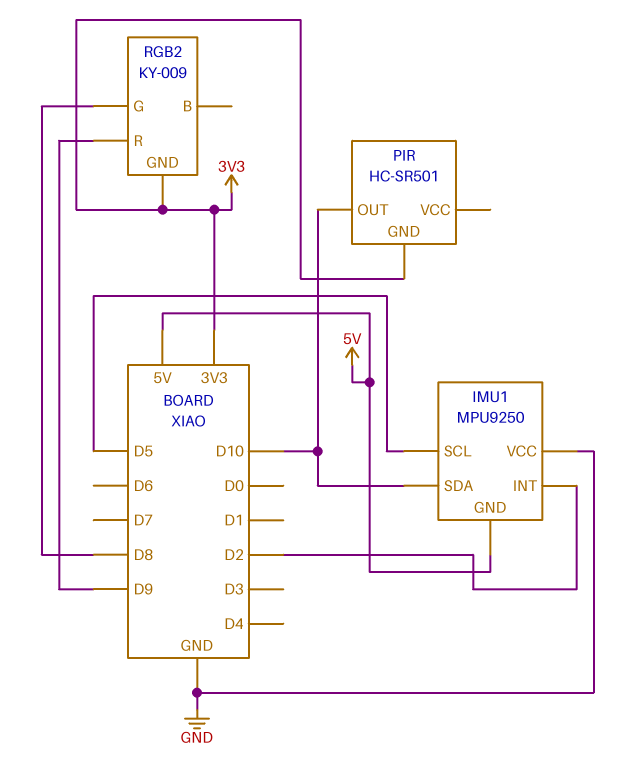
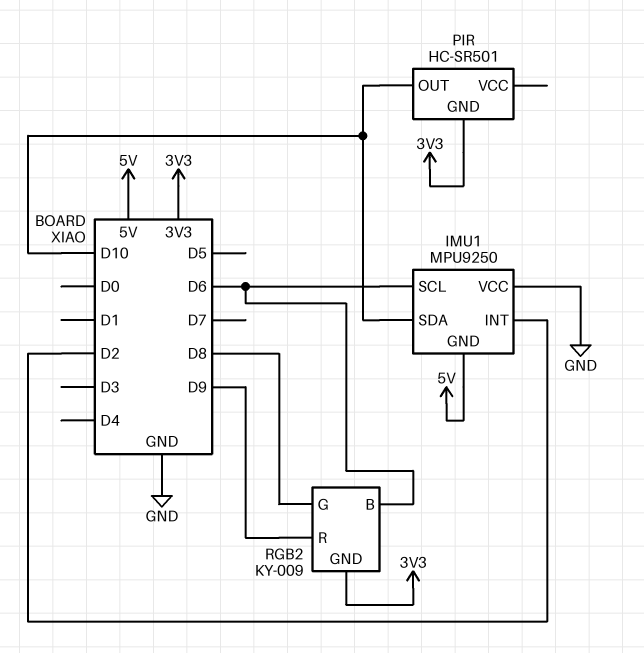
IMU1 pin SCL: D5 -> D6
RGB2 pin B: none -> D6

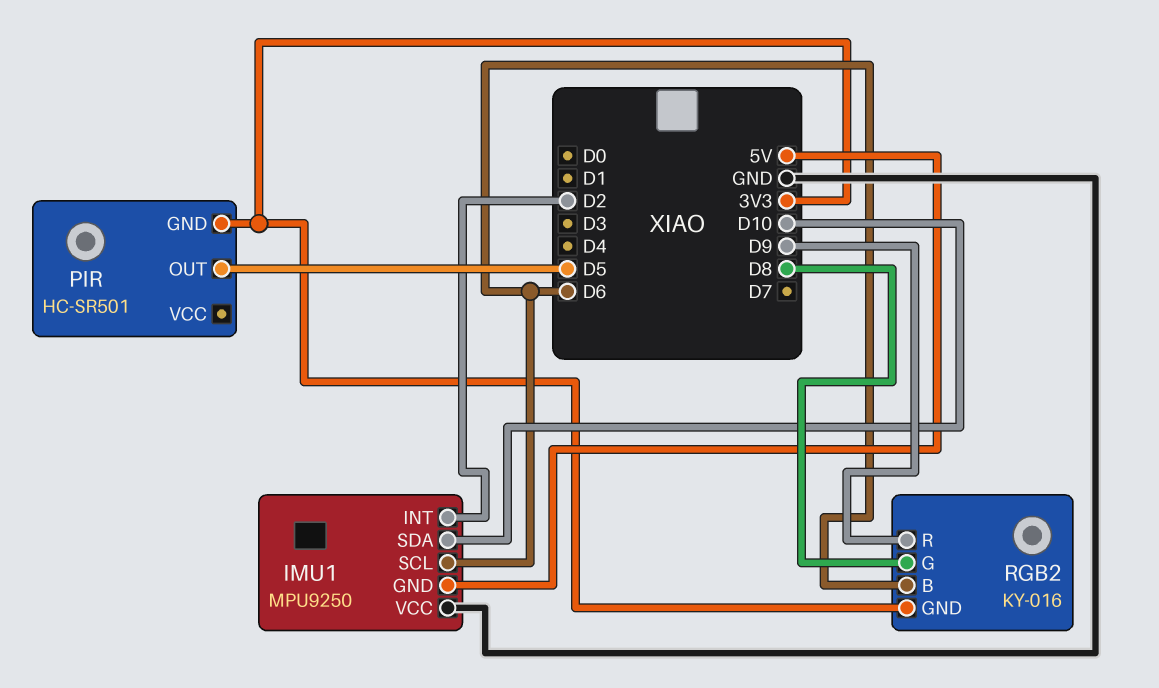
PIR pin OUT: D10 -> D5
RGB2: KY-009 -> KY-016

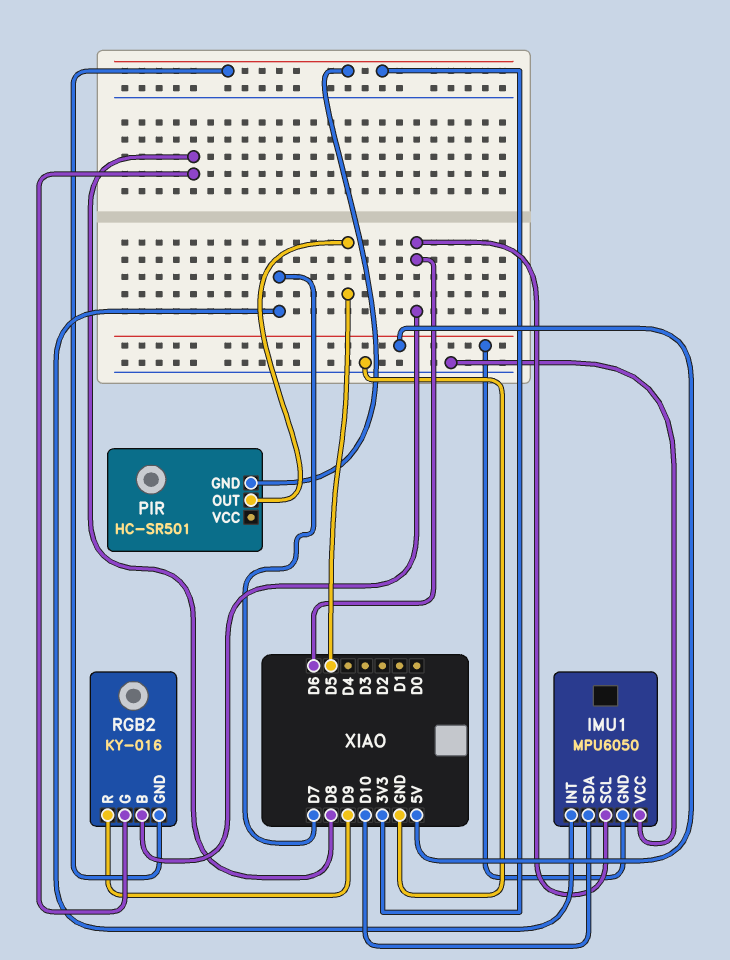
IMU1: MPU9250 -> MPU6050
IMU1 pin INT: D2 -> D7

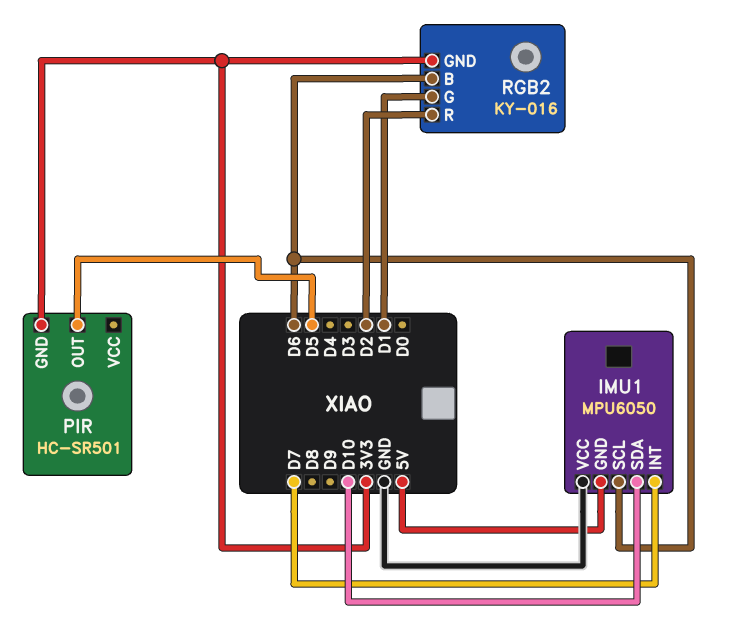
RGB2 pin G: D8 -> D1
RGB2 pin R: D9 -> D2

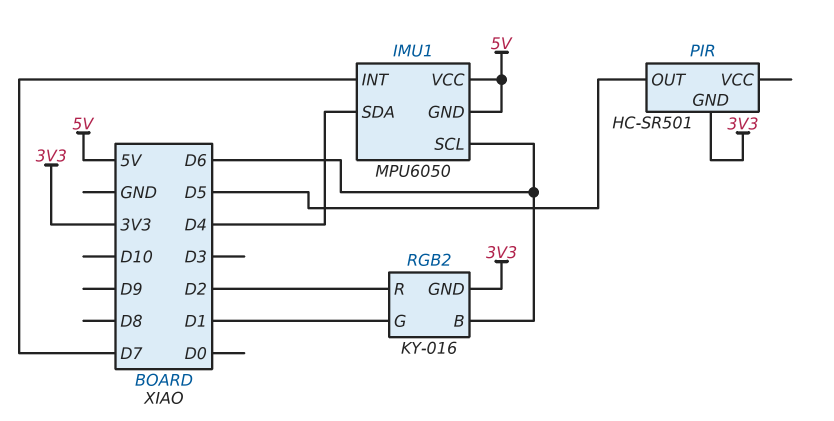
IMU1 pin SDA: D10 -> D4
IMU1 pin VCC: GND -> 5V

